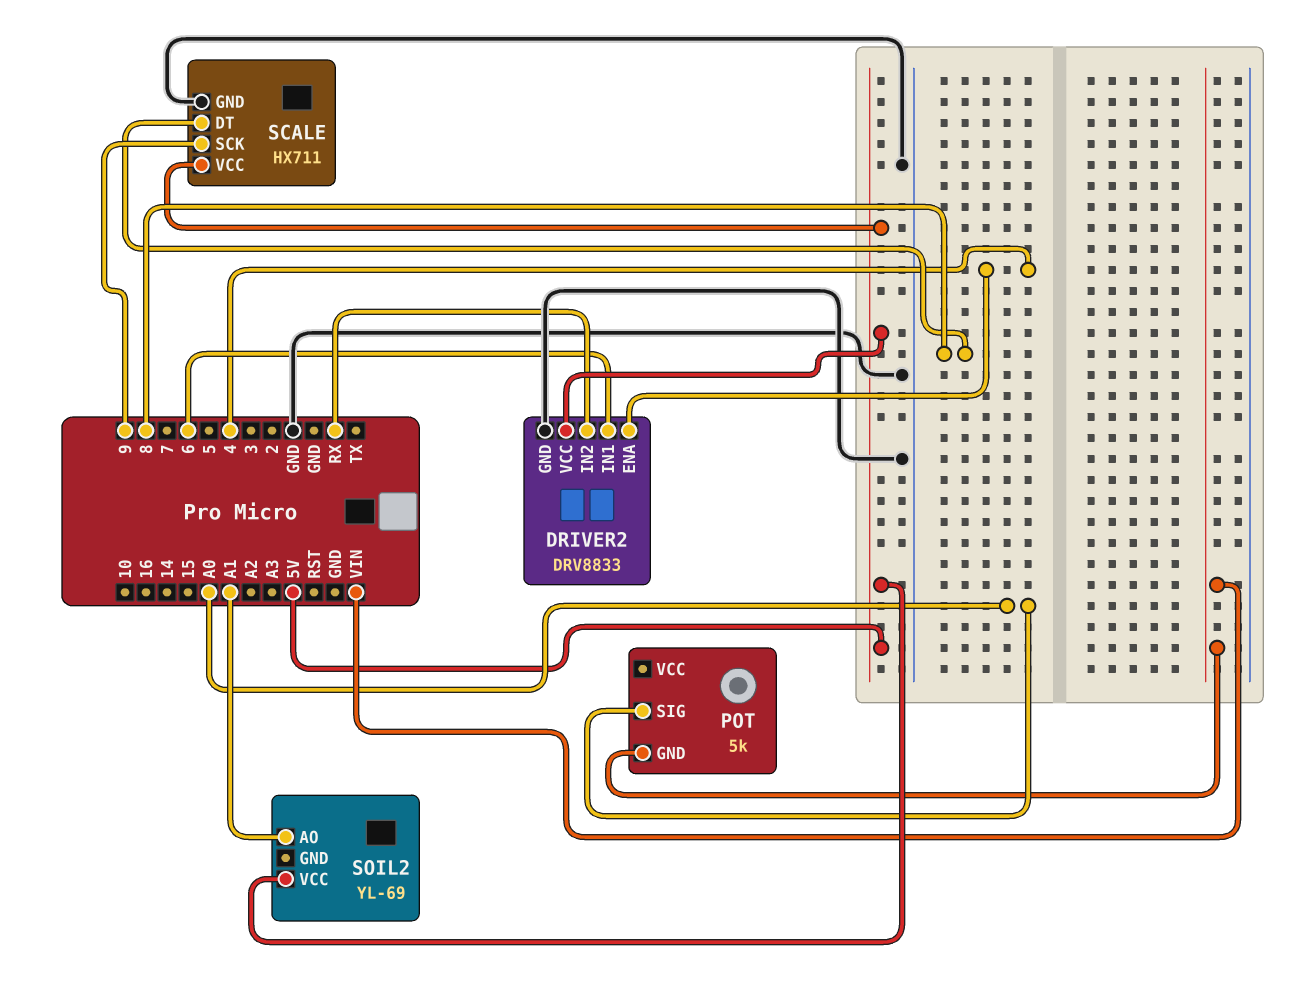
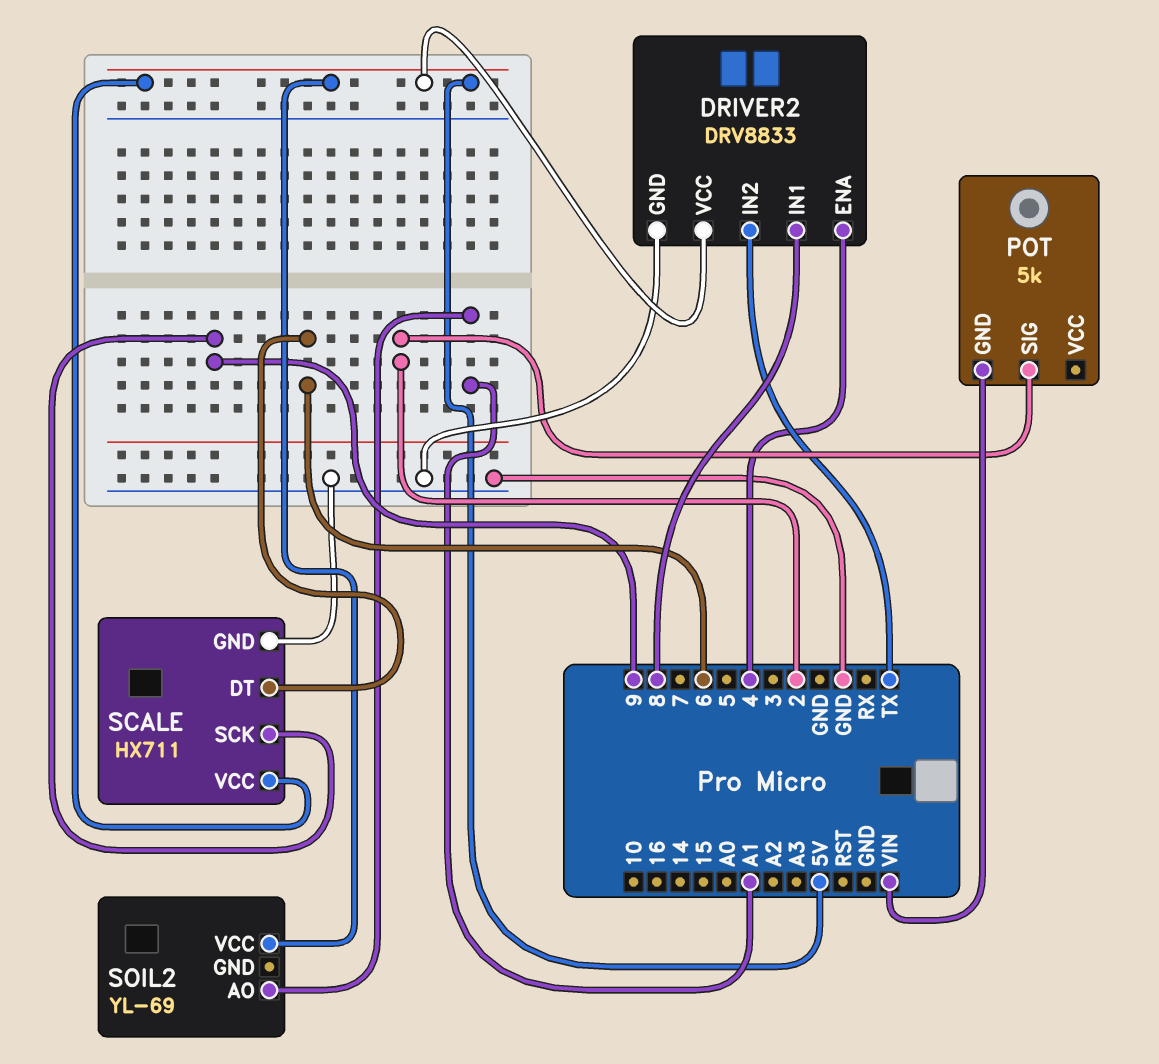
DRIVER2 pin IN1: 6 -> 8
DRIVER2 pin IN2: RX -> TX
POT pin SIG: A0 -> 2
SCALE pin DT: 8 -> 6

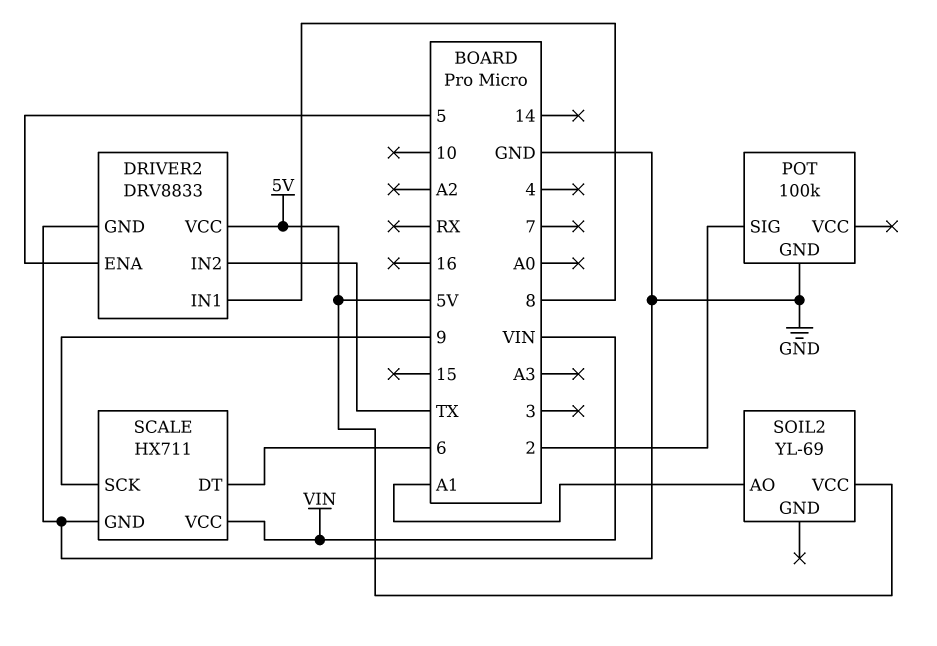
DRIVER2 pin ENA: 4 -> 5
POT: 5k -> 100k
POT pin GND: VIN -> GND
SCALE pin VCC: 5V -> VIN

